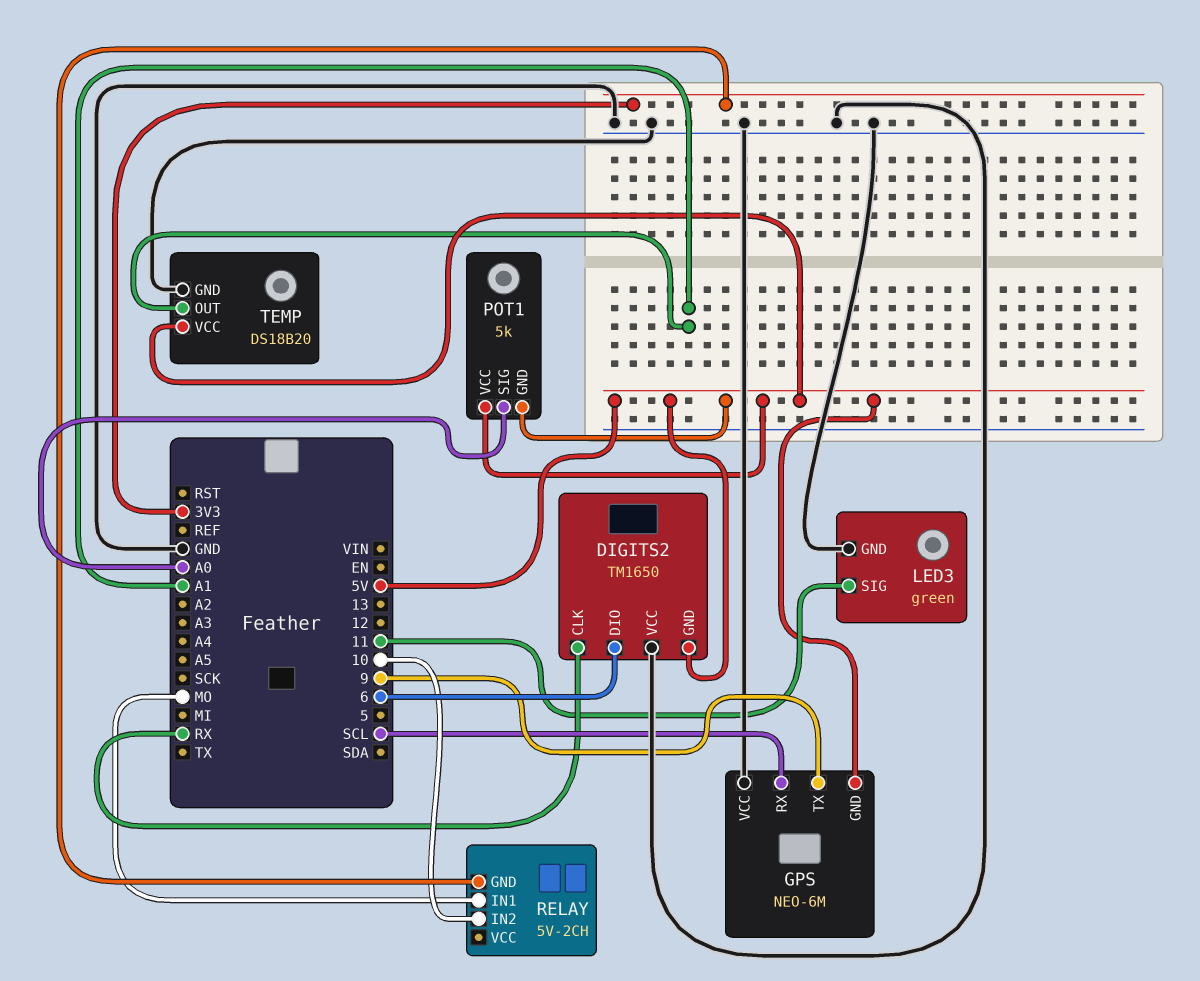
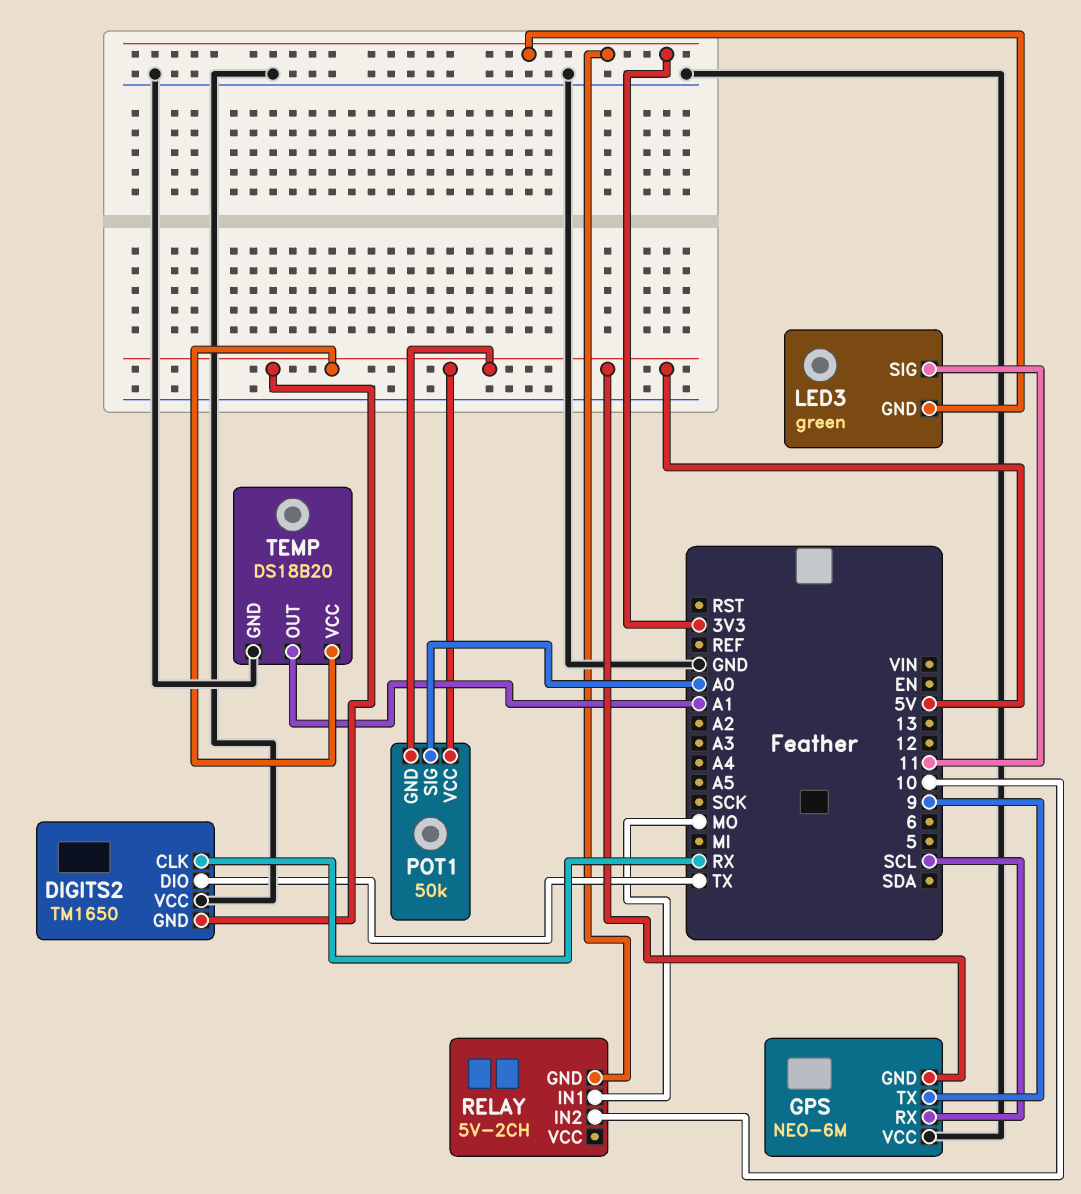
DIGITS2 pin DIO: 6 -> TX
LED3 pin GND: GND -> 3V3
POT1: 5k -> 50k

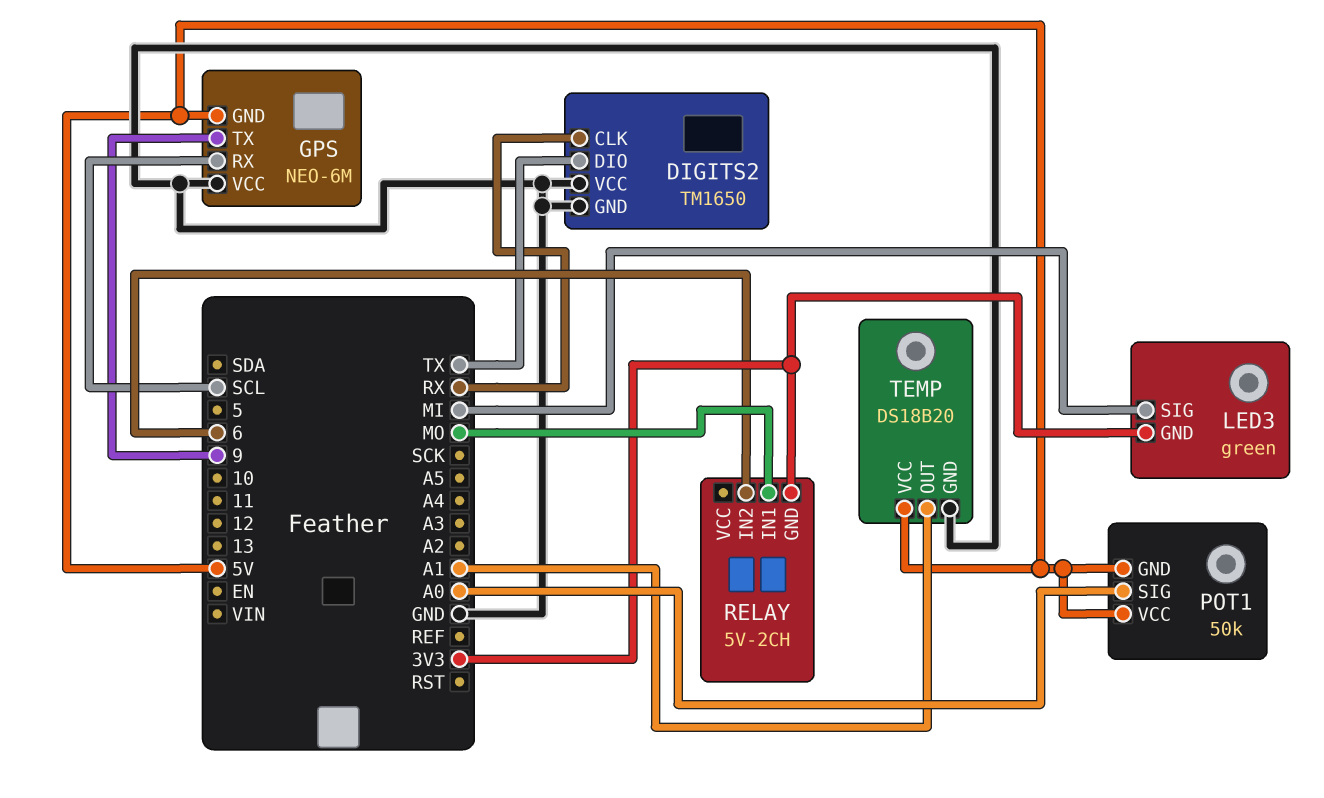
DIGITS2 pin GND: 5V -> GND
LED3 pin SIG: 11 -> MI
RELAY pin IN2: 10 -> 6

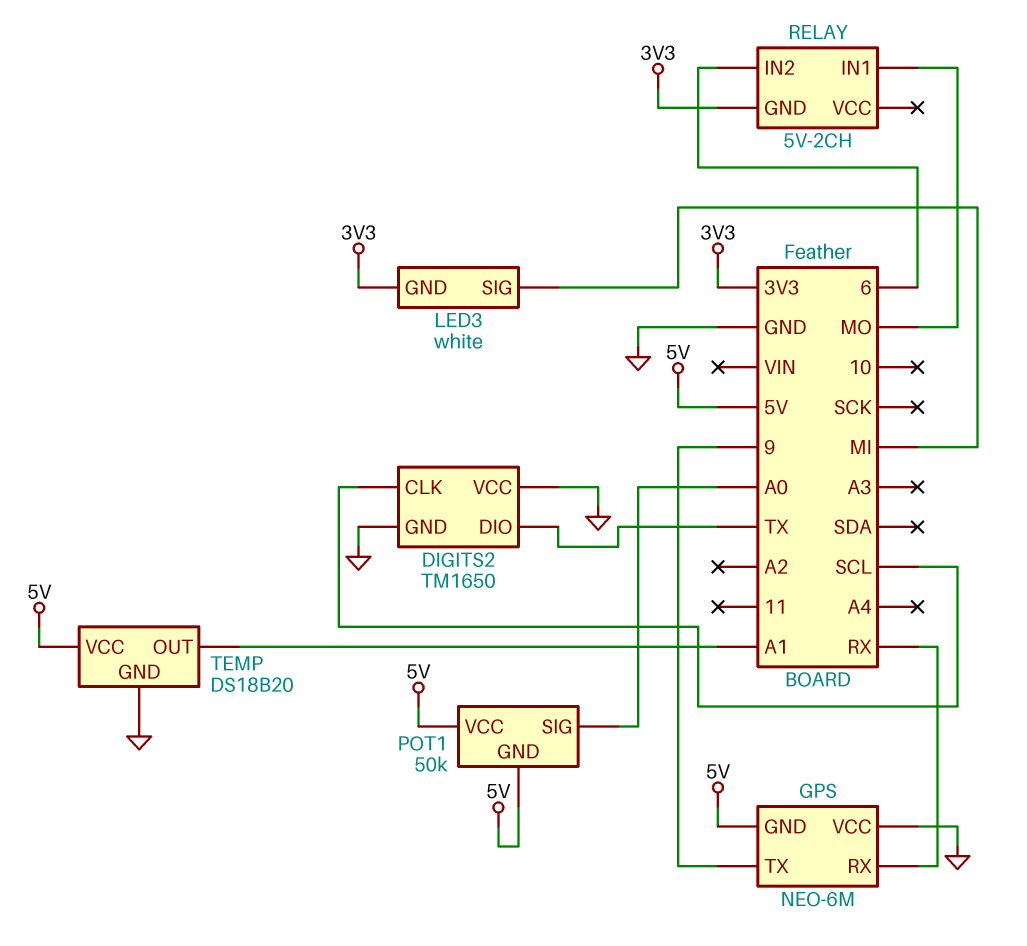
DIGITS2 pin CLK: RX -> SCL
GPS pin RX: SCL -> RX
LED3: green -> white

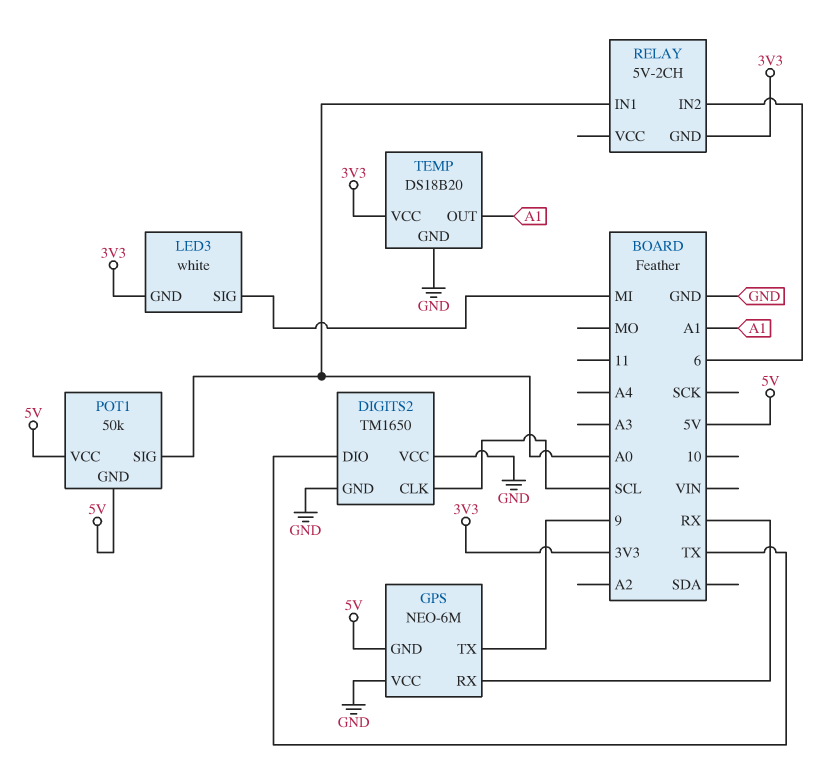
RELAY pin IN1: MO -> A0
TEMP pin VCC: 5V -> 3V3

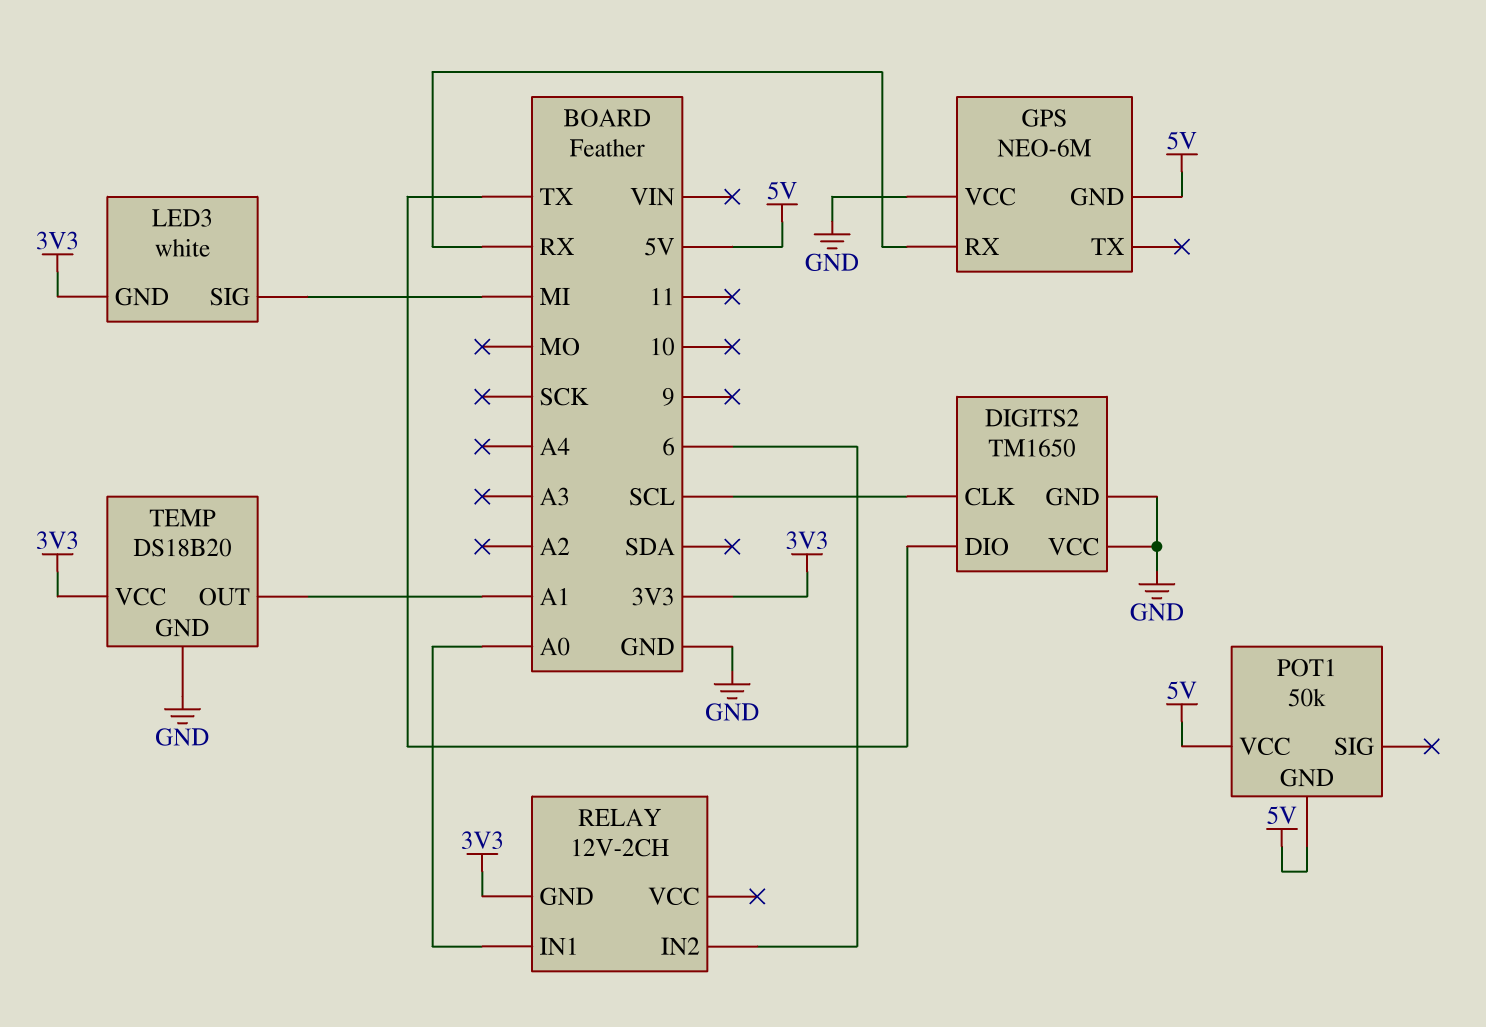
GPS pin TX: 9 -> none
POT1 pin SIG: A0 -> none
RELAY: 5V-2CH -> 12V-2CH

